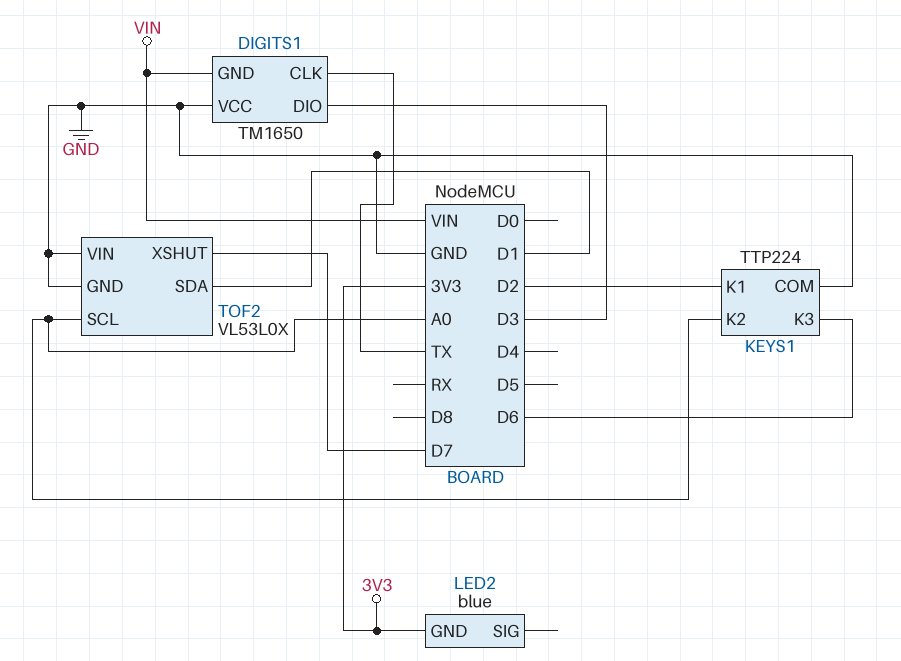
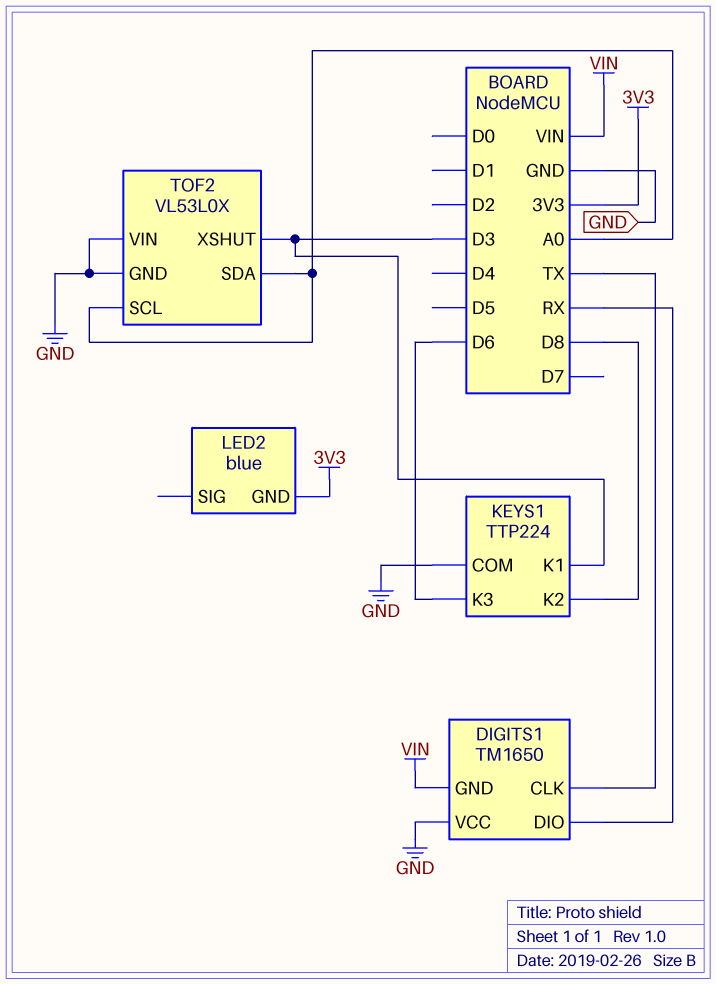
DIGITS1 pin DIO: D3 -> RX
KEYS1 pin K1: D2 -> D3
KEYS1 pin K2: A0 -> D8
TOF2 pin SDA: D1 -> A0
TOF2 pin XSHUT: D7 -> D3

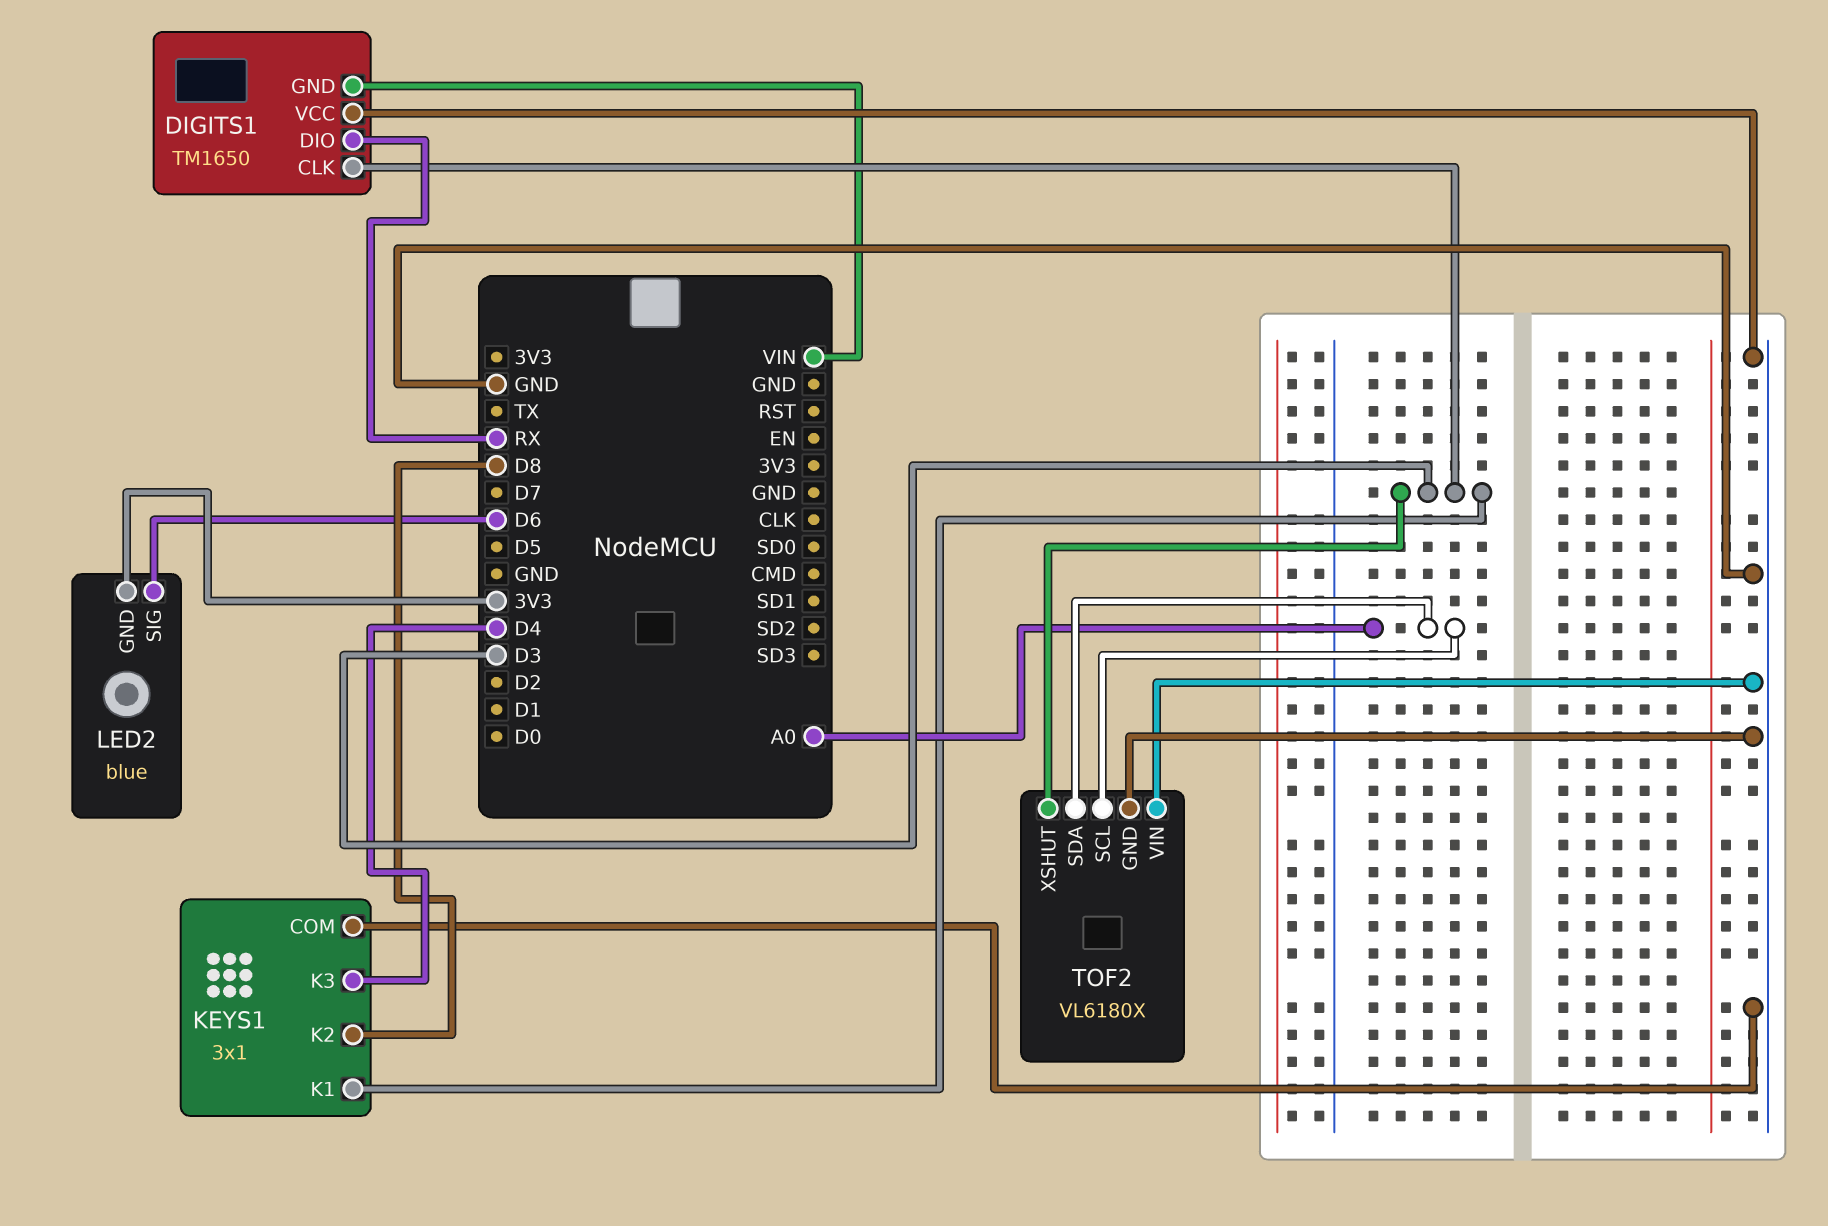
DIGITS1 pin CLK: TX -> D3
KEYS1: TTP224 -> 3x1
KEYS1 pin K3: D6 -> D4
LED2 pin SIG: none -> D6
TOF2: VL53L0X -> VL6180X

